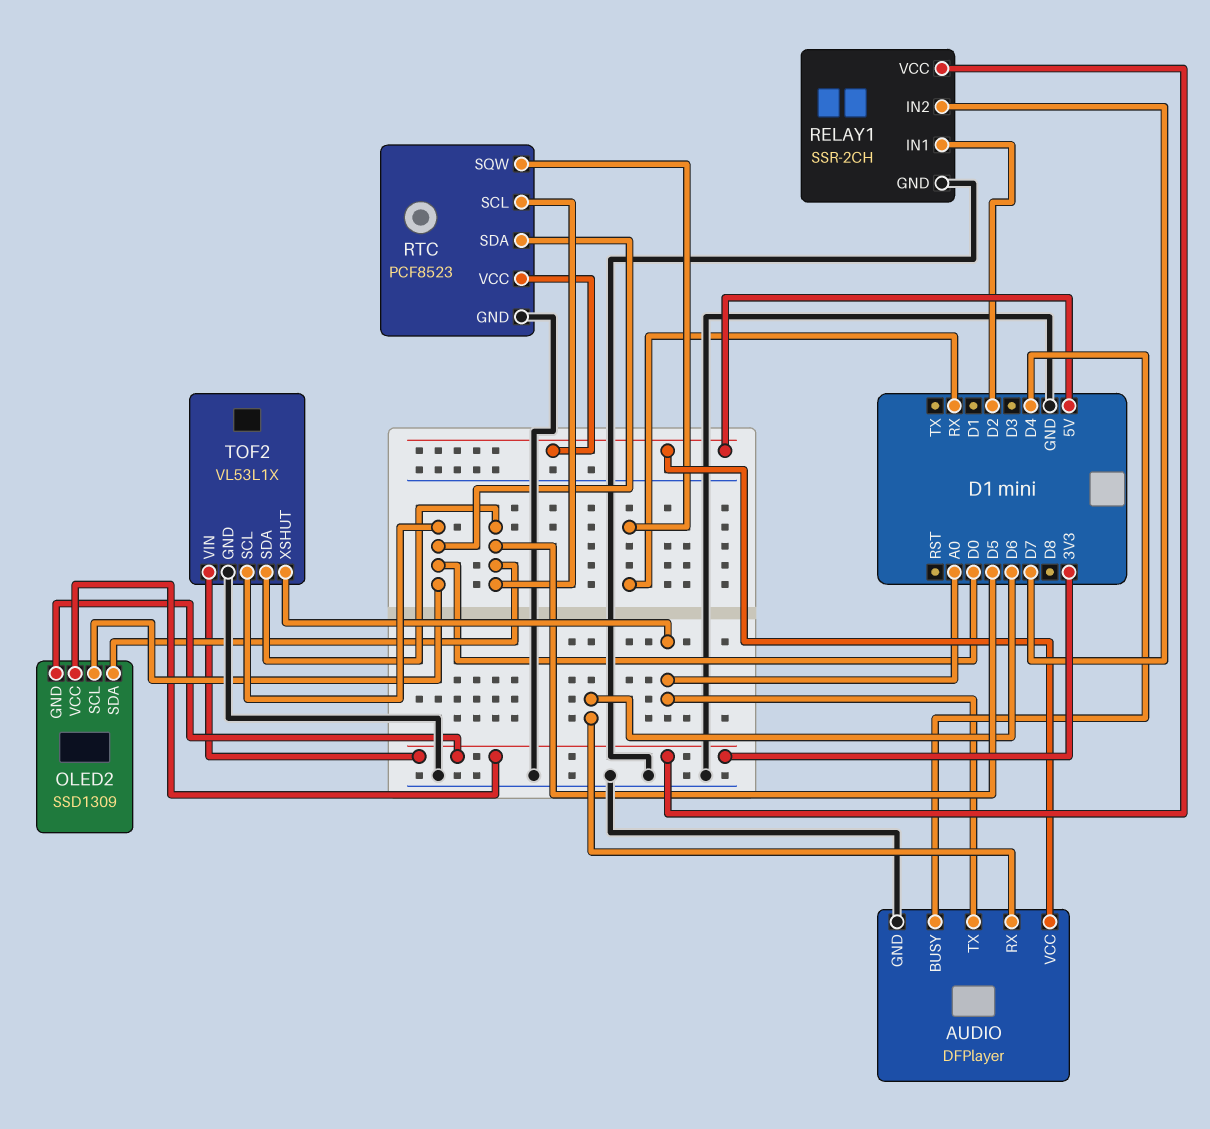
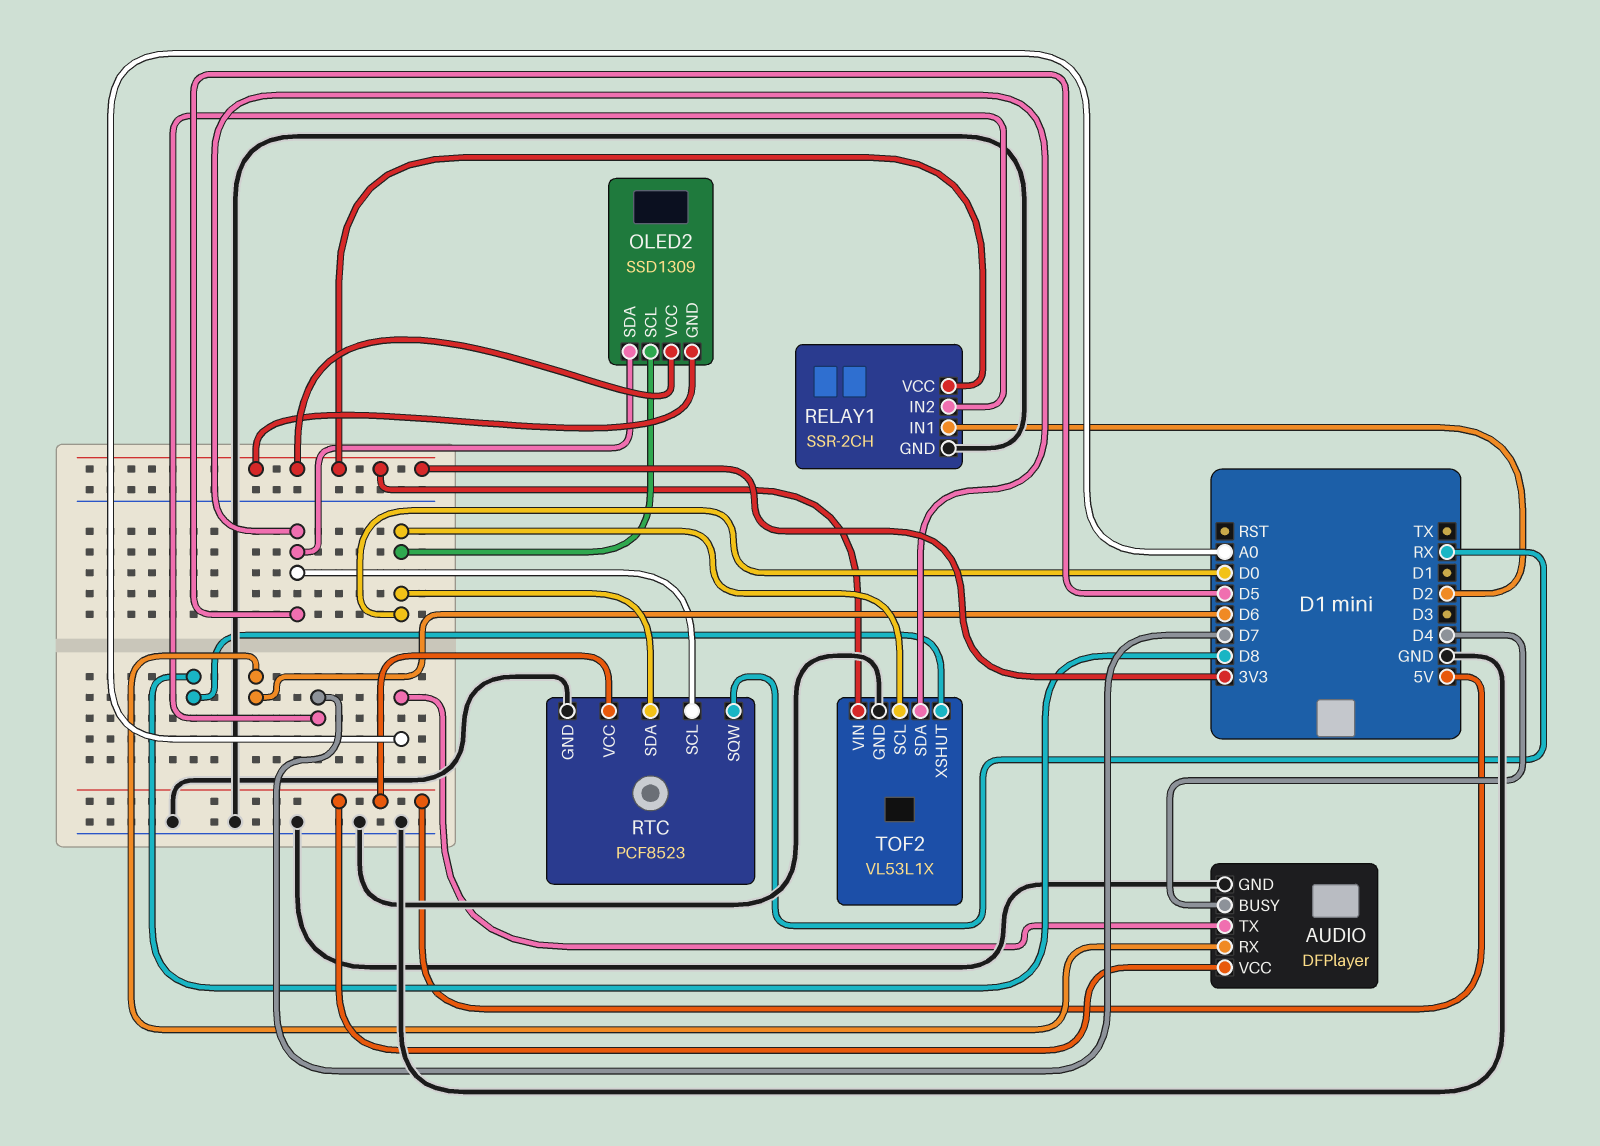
TOF2 pin XSHUT: A0 -> D8

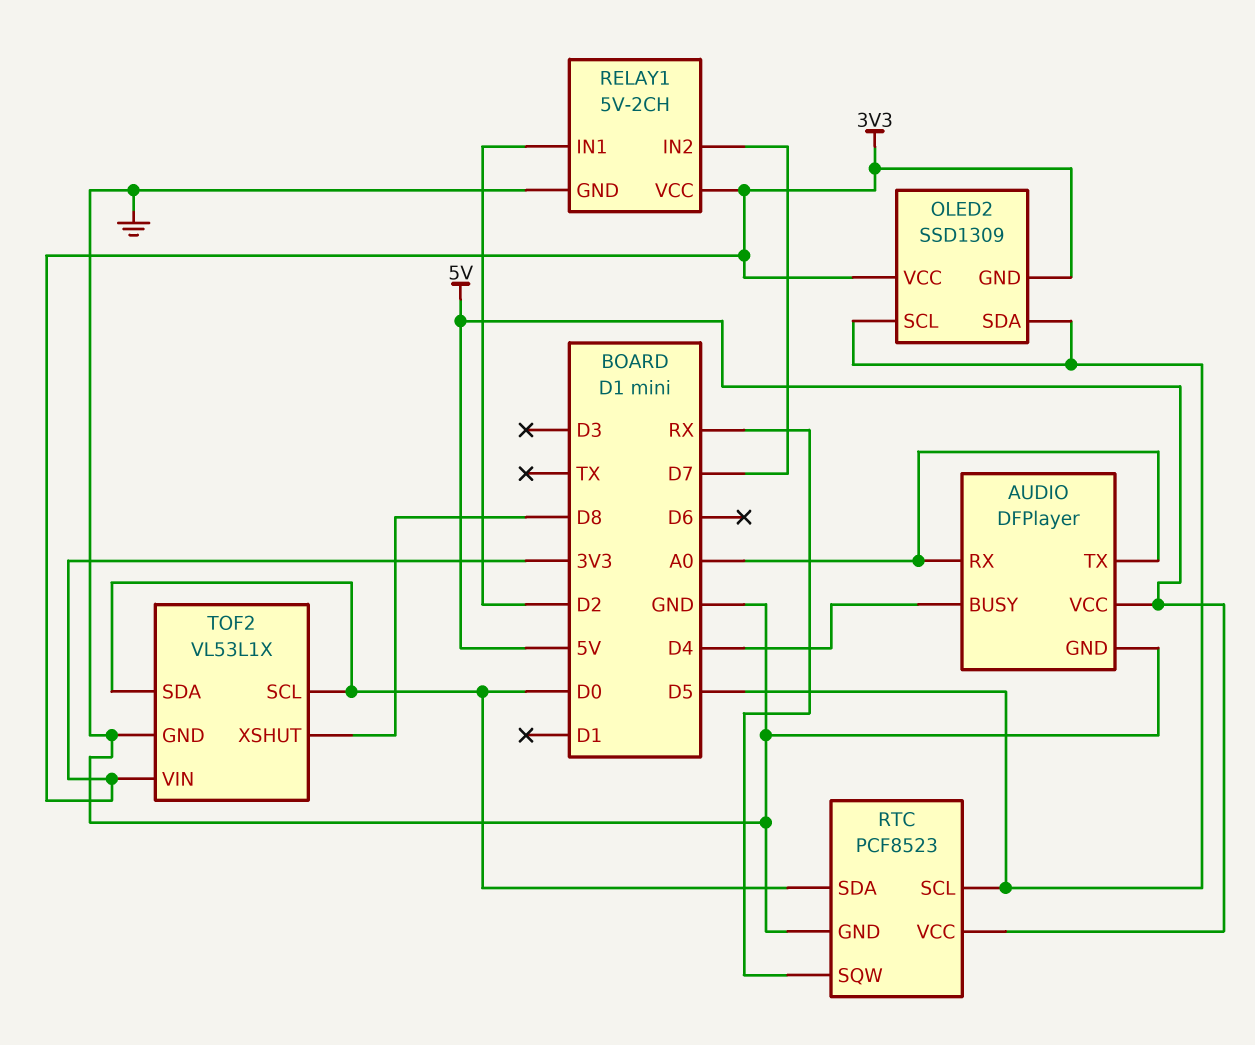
AUDIO pin RX: D6 -> A0
OLED2 pin SCL: D0 -> D5
RELAY1: SSR-2CH -> 5V-2CH
TOF2 pin SDA: D5 -> D0

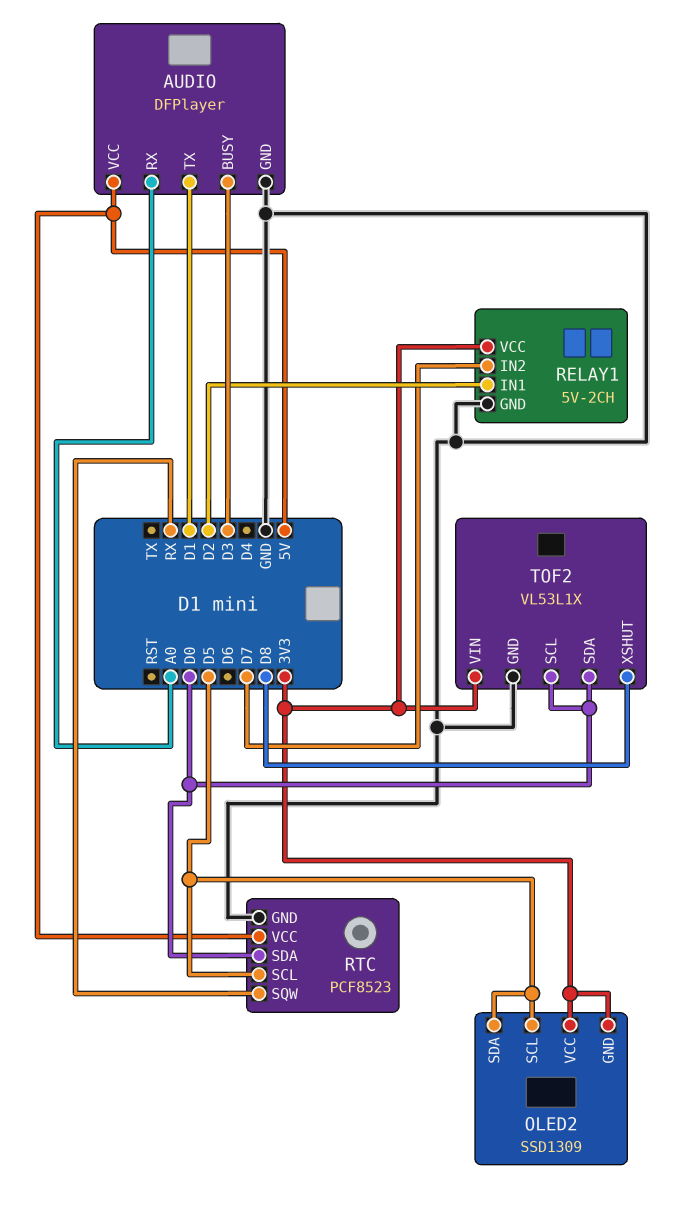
AUDIO pin BUSY: D4 -> D3
AUDIO pin TX: A0 -> D1

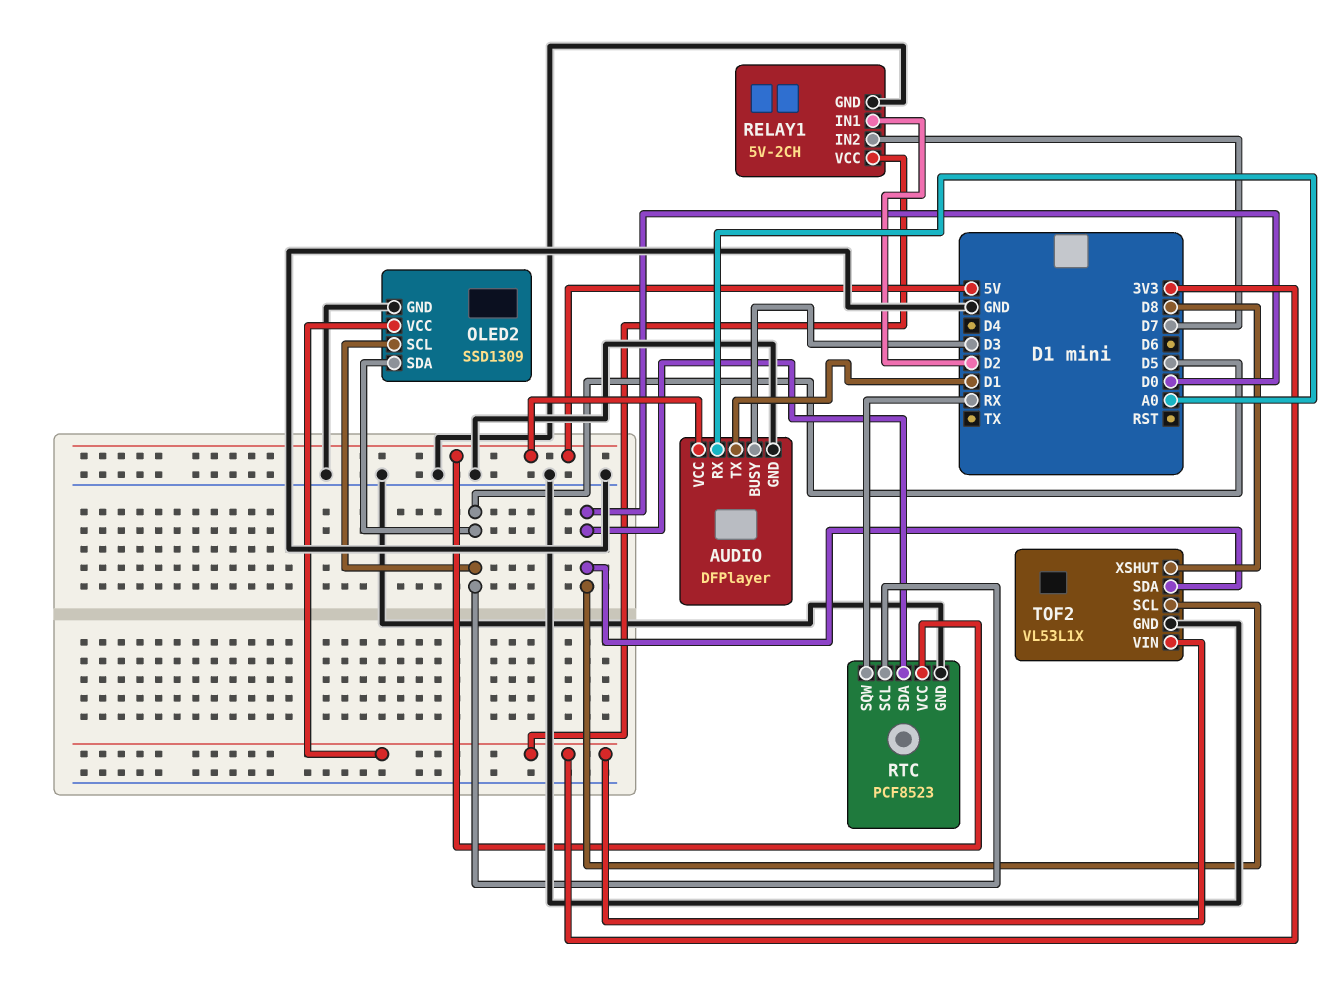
OLED2 pin GND: 3V3 -> GND

